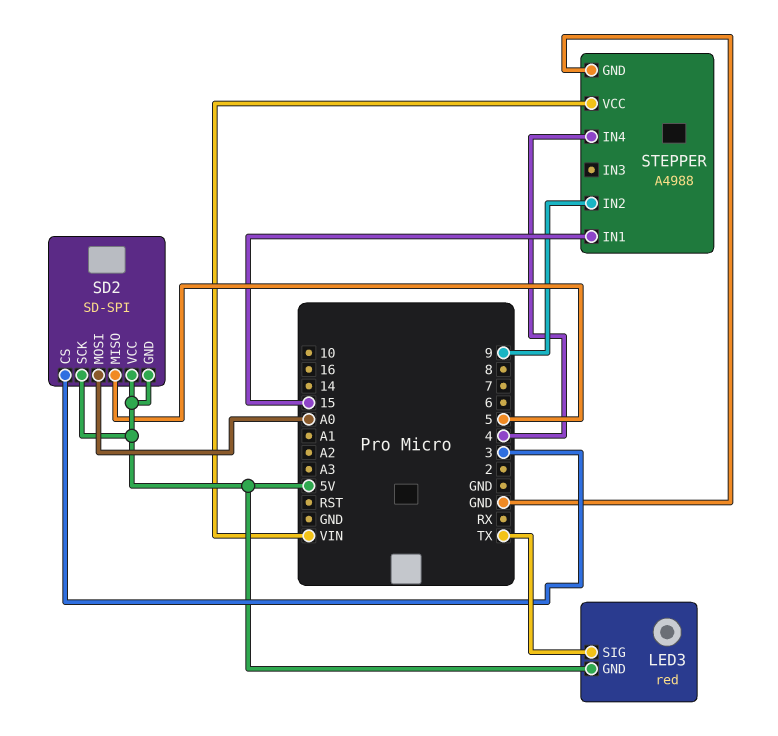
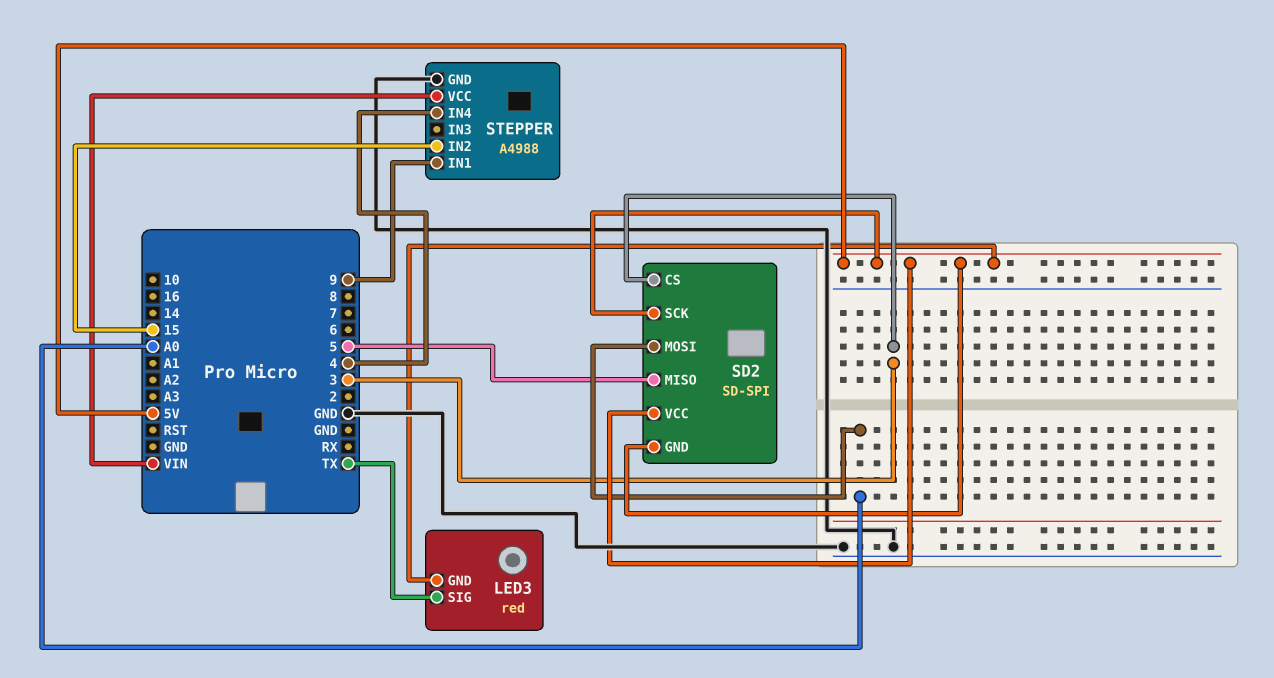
STEPPER pin IN1: 15 -> 9
STEPPER pin IN2: 9 -> 15

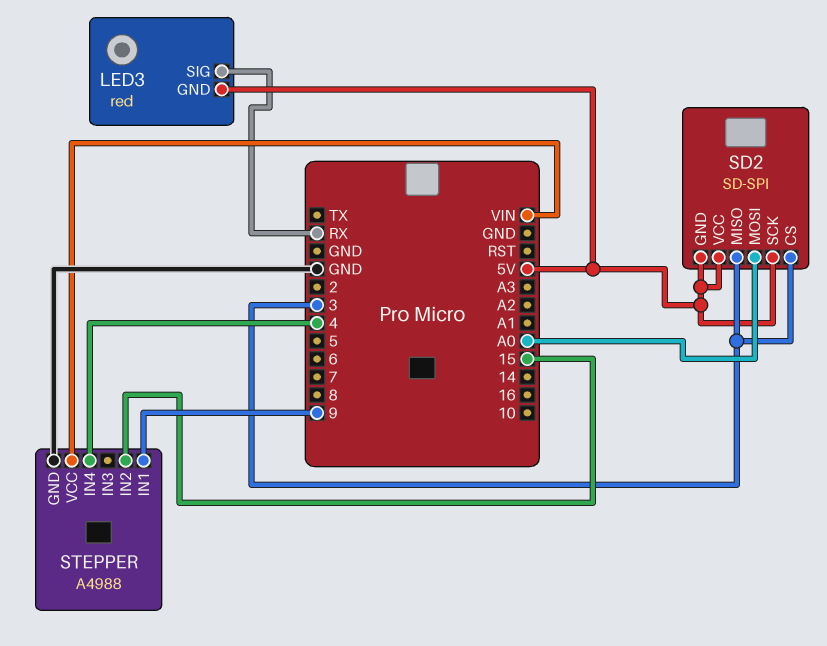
LED3 pin SIG: TX -> RX
SD2 pin MISO: 5 -> 3

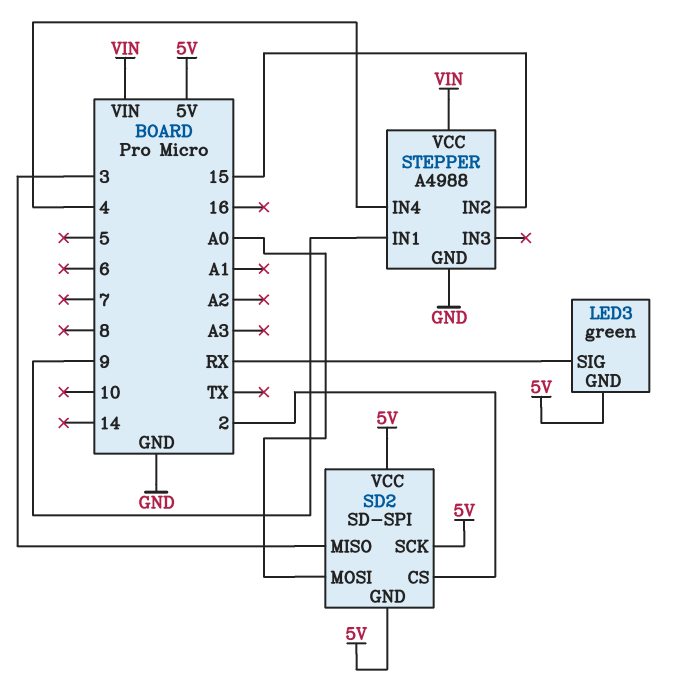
LED3: red -> green
SD2 pin CS: 3 -> 2

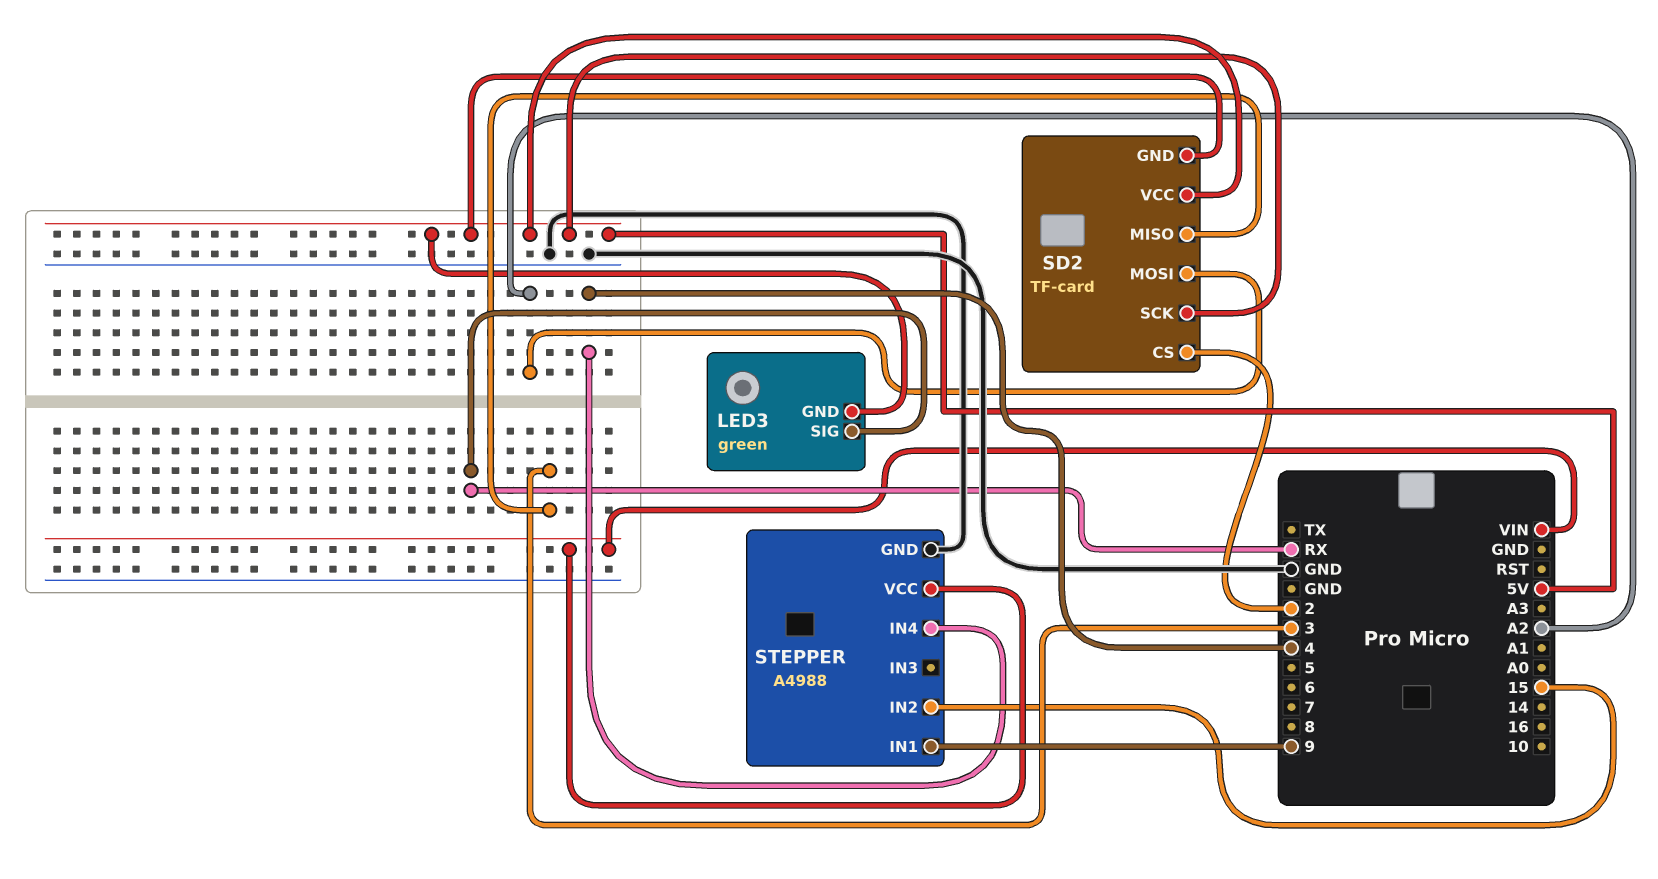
SD2: SD-SPI -> TF-card
SD2 pin MOSI: A0 -> A2

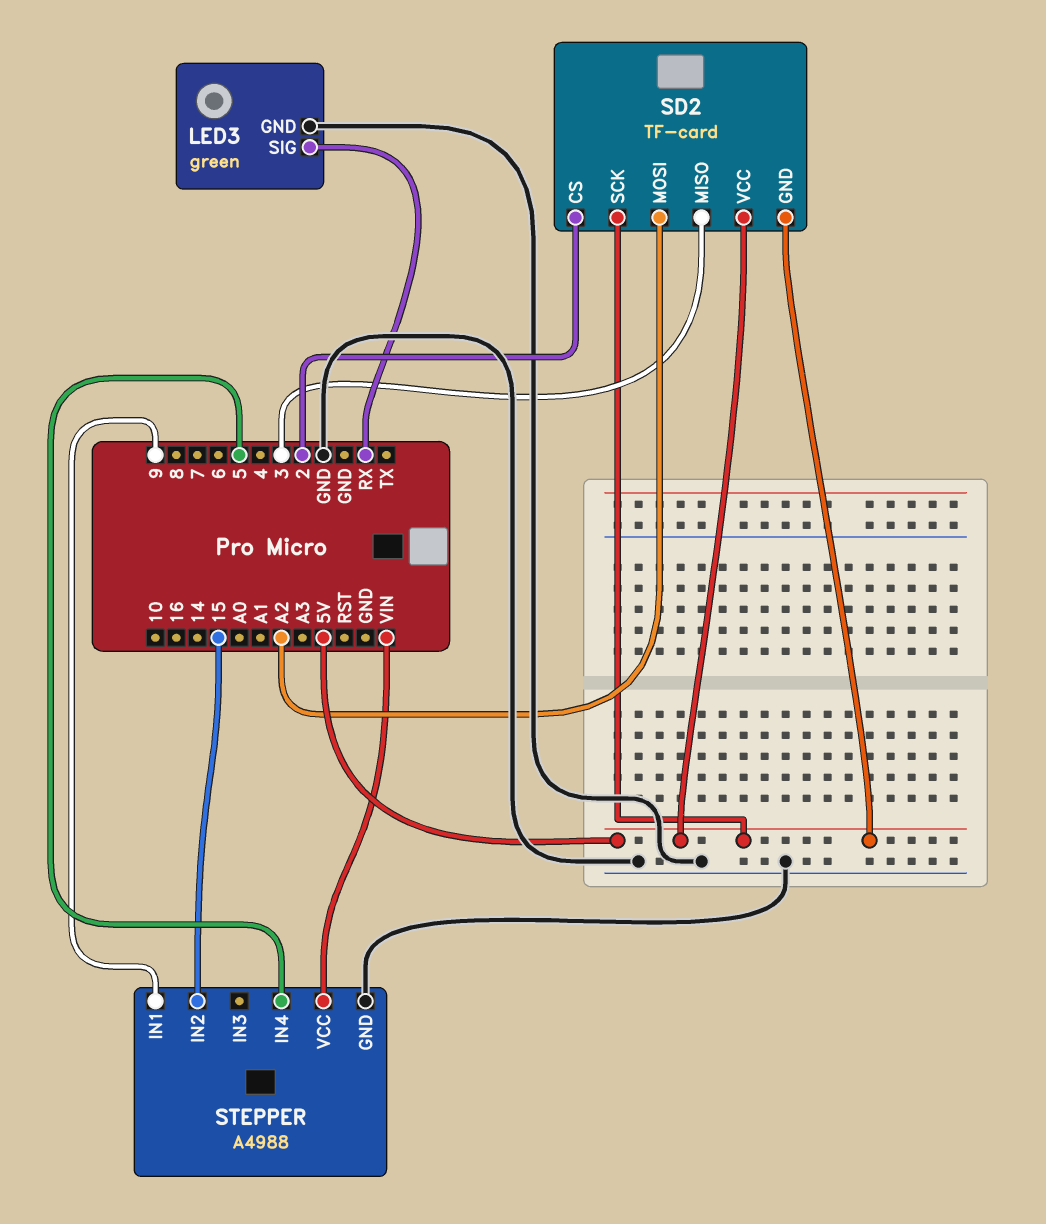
LED3 pin GND: 5V -> GND
STEPPER pin IN4: 4 -> 5

